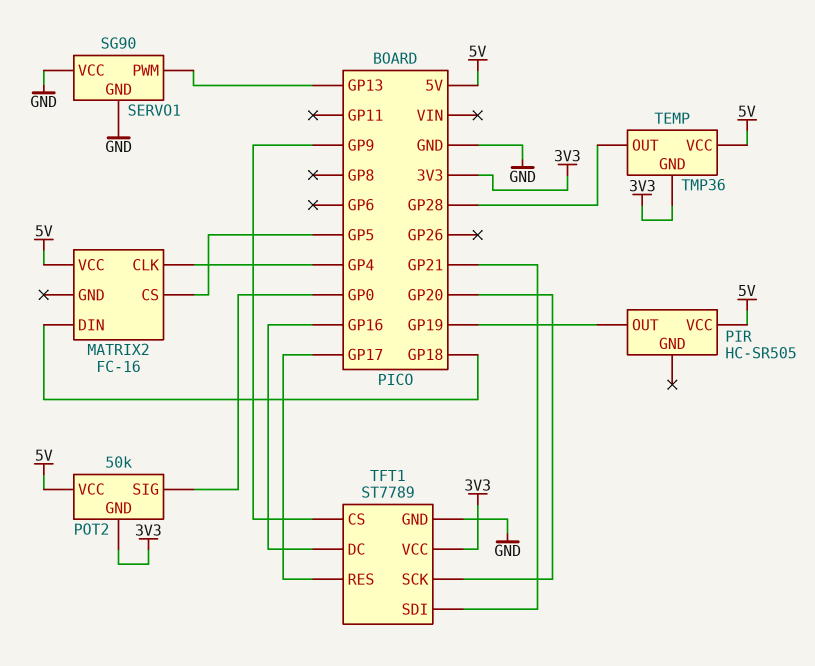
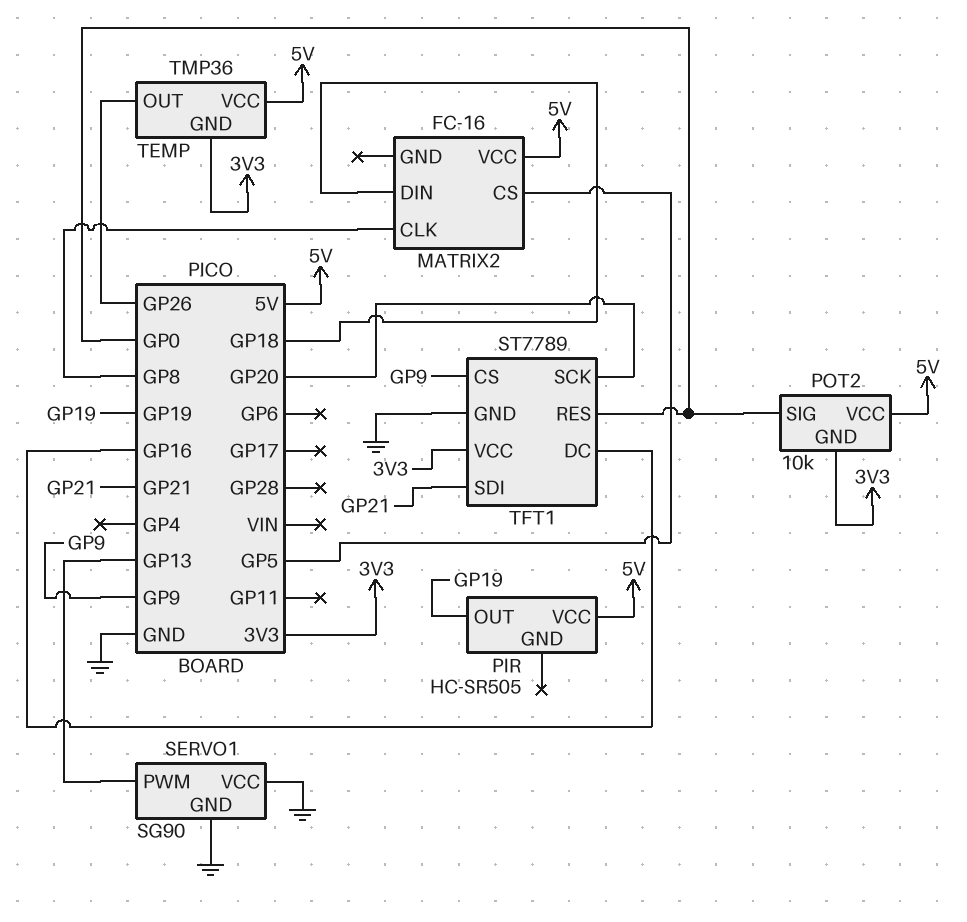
MATRIX2 pin CLK: GP4 -> GP8
POT2: 50k -> 10k
TEMP pin OUT: GP28 -> GP26
TFT1 pin RES: GP17 -> GP0

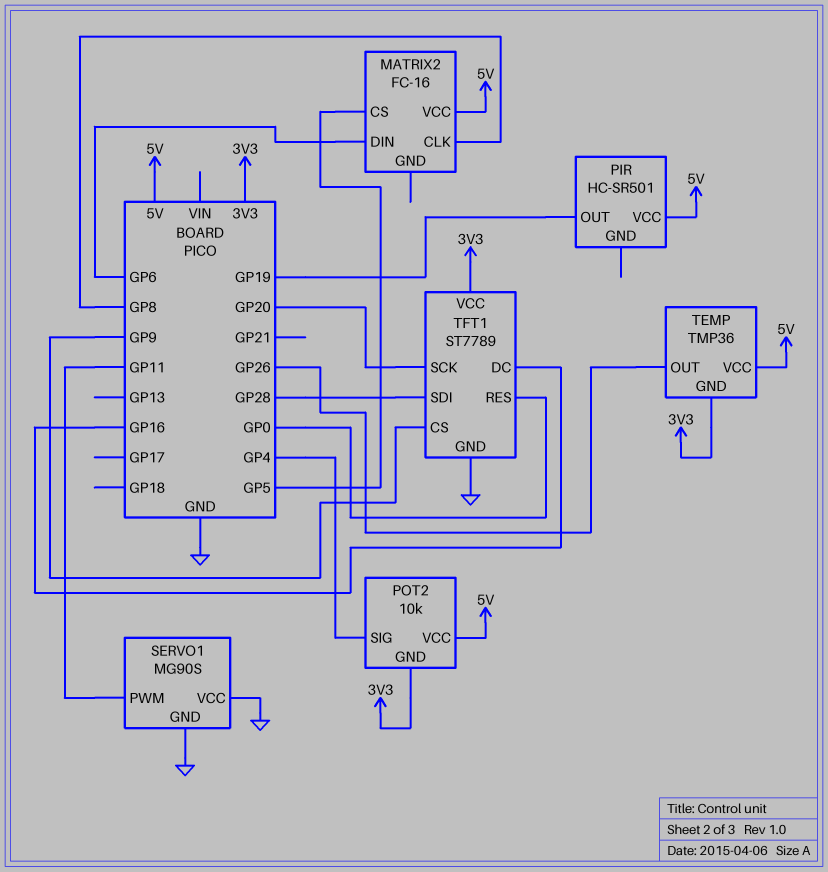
MATRIX2 pin DIN: GP18 -> GP6
PIR: HC-SR505 -> HC-SR501
POT2 pin SIG: GP0 -> GP4
SERVO1: SG90 -> MG90S
SERVO1 pin PWM: GP13 -> GP11
TFT1 pin SDI: GP21 -> GP28

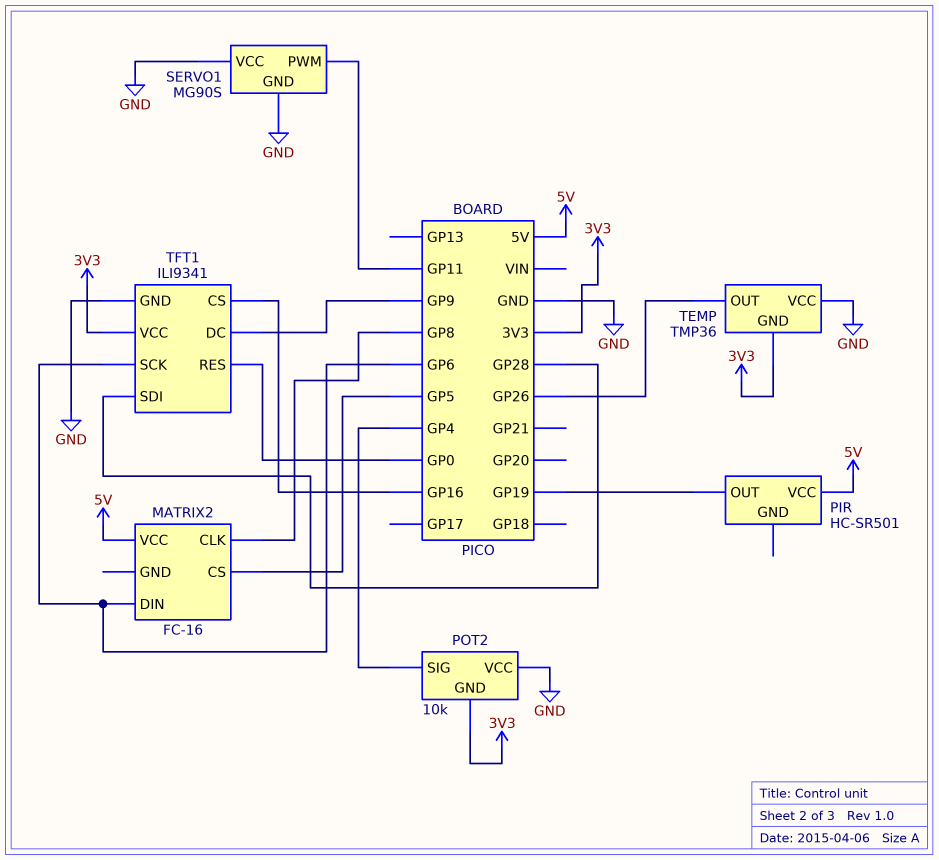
POT2 pin VCC: 5V -> GND
TEMP pin VCC: 5V -> GND
TFT1: ST7789 -> ILI9341
TFT1 pin CS: GP9 -> GP16
TFT1 pin DC: GP16 -> GP9
TFT1 pin SCK: GP20 -> GP6

